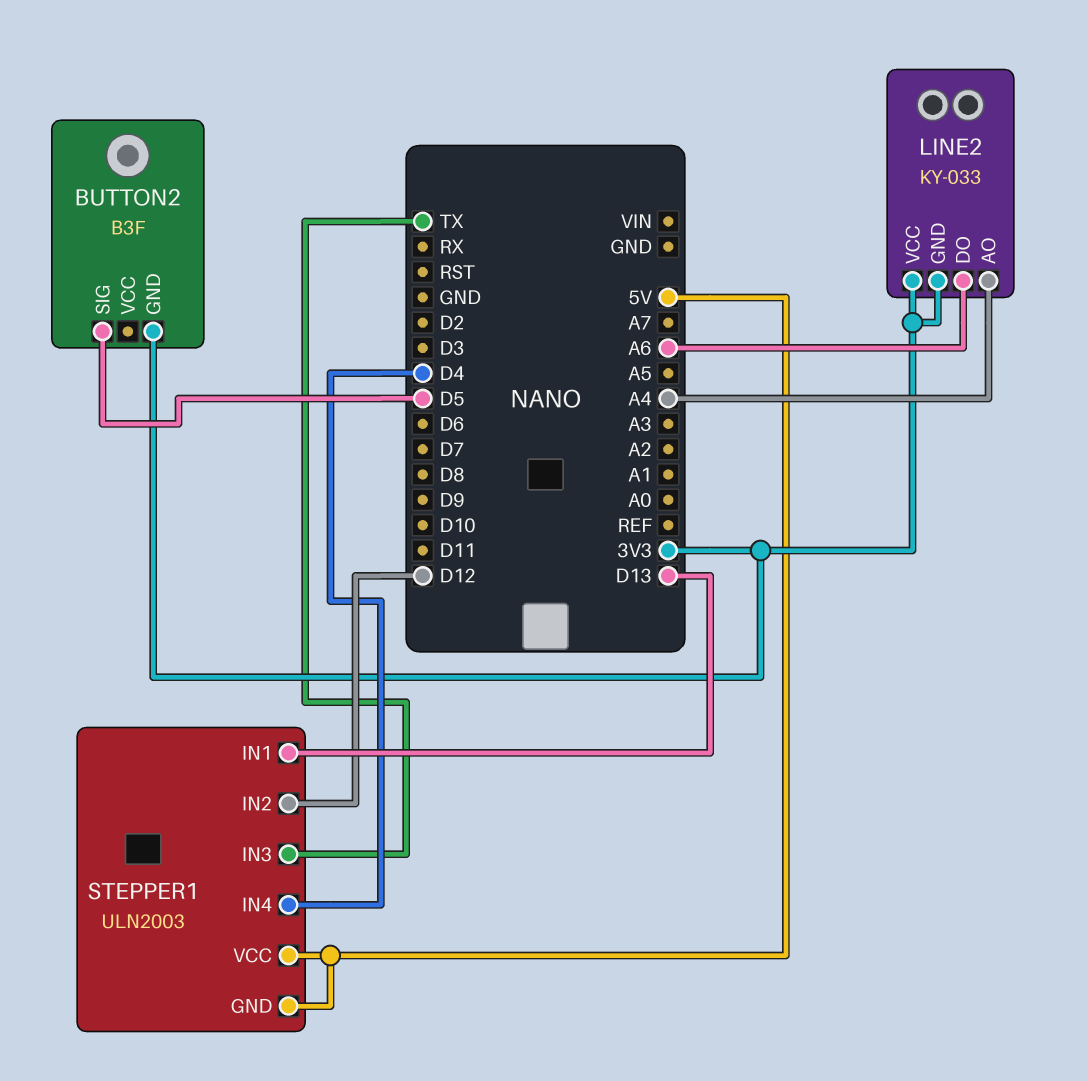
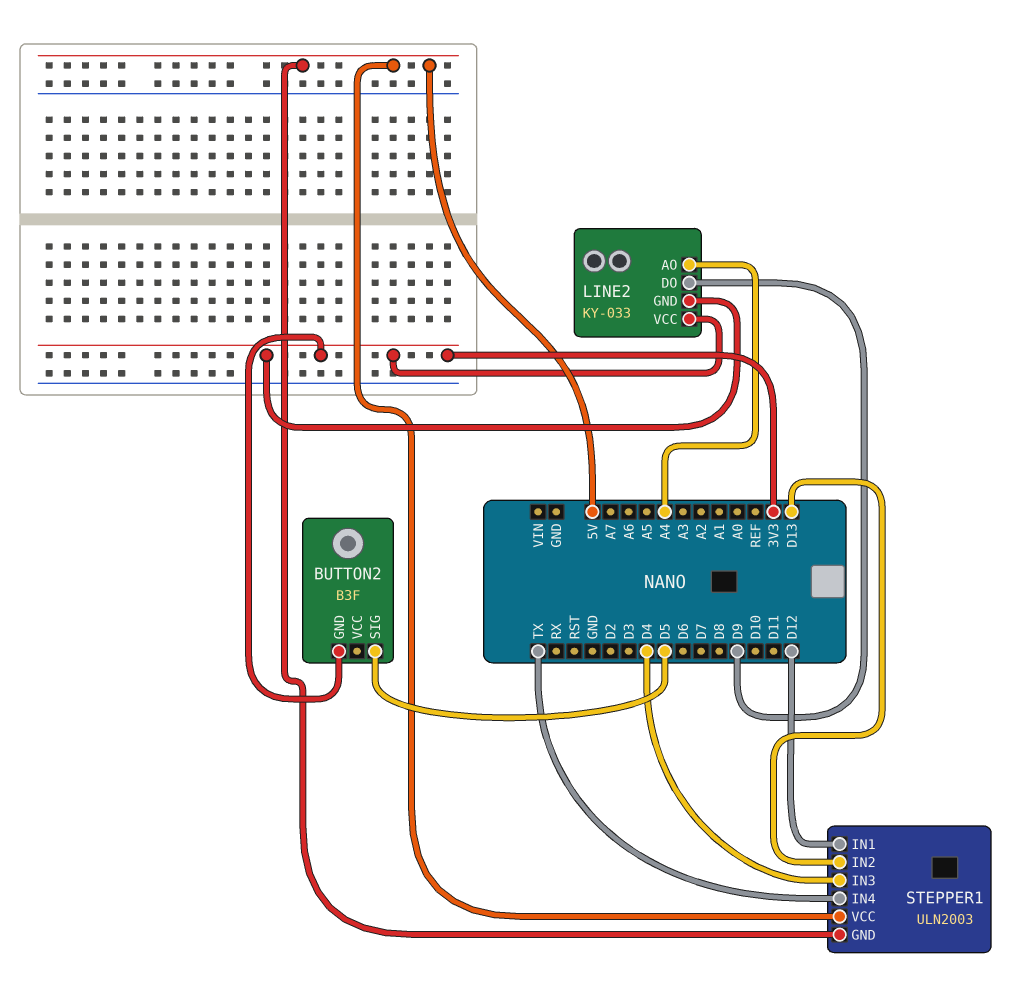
LINE2 pin DO: A6 -> D9
STEPPER1 pin IN1: D13 -> D12
STEPPER1 pin IN2: D12 -> D13
STEPPER1 pin IN3: TX -> D4
STEPPER1 pin IN4: D4 -> TX

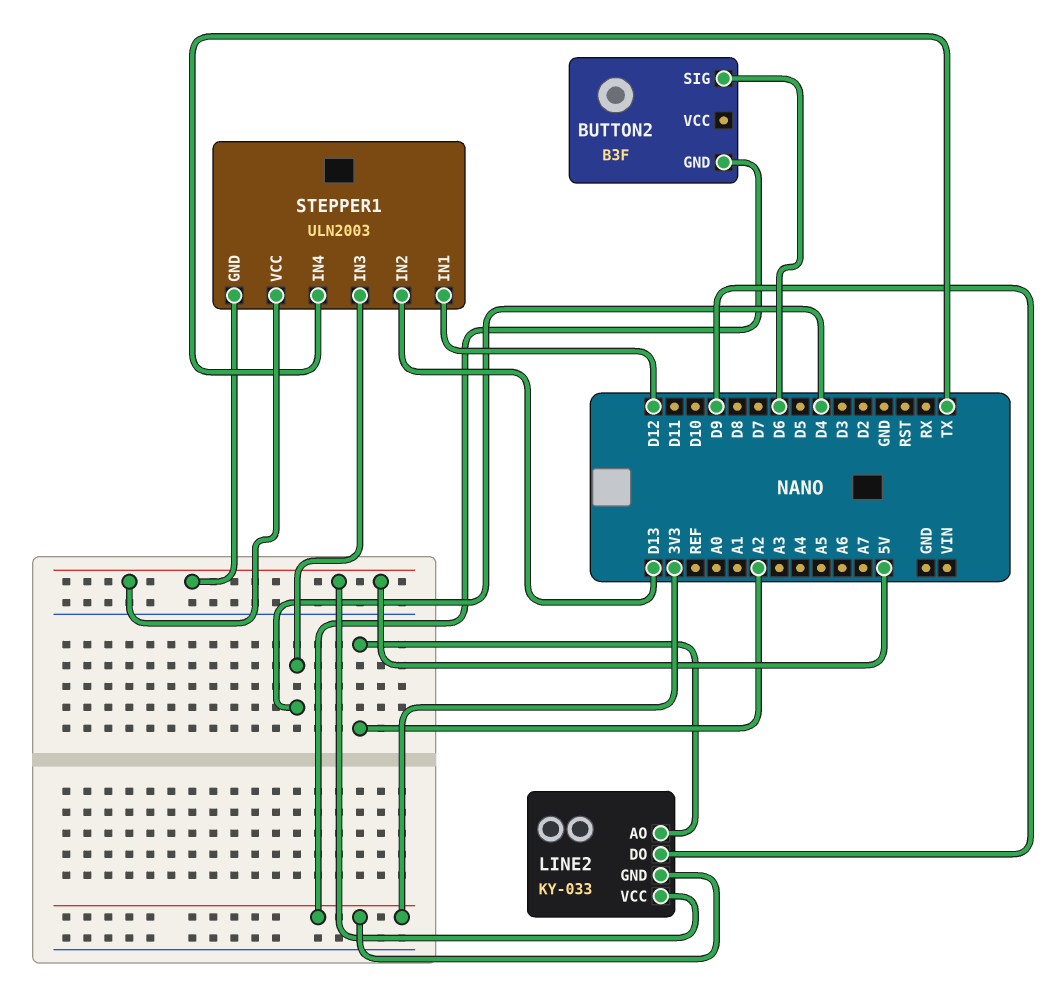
BUTTON2 pin SIG: D5 -> D6
LINE2 pin AO: A4 -> A2
LINE2 pin VCC: 3V3 -> 5V

